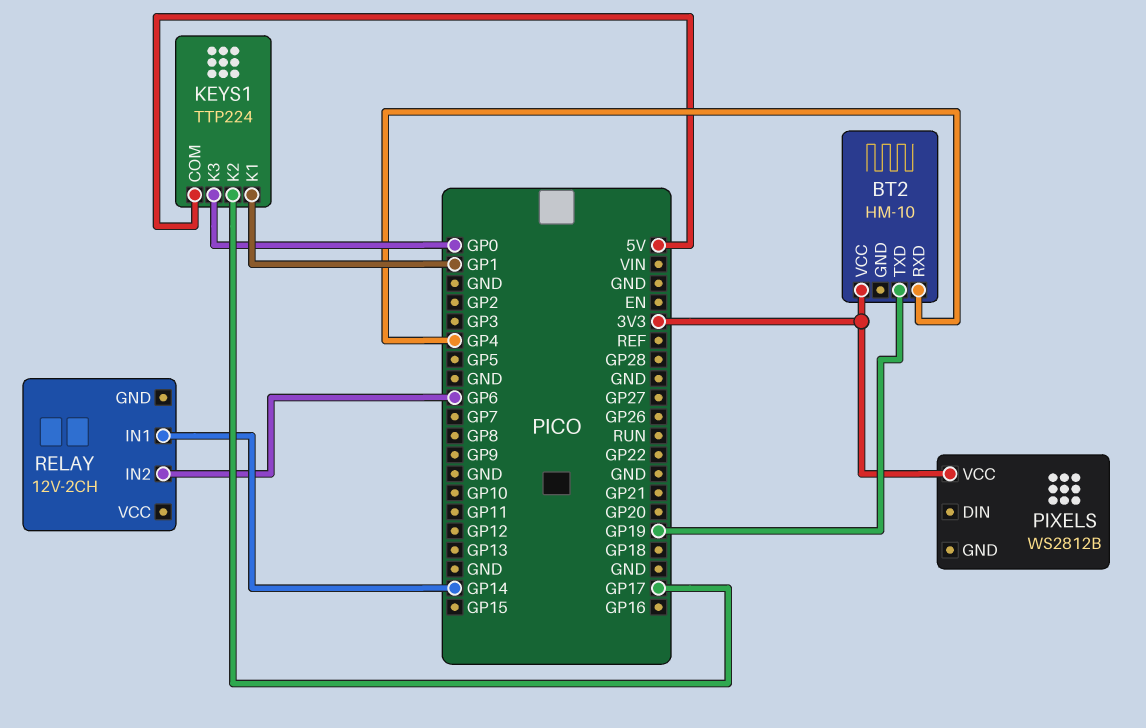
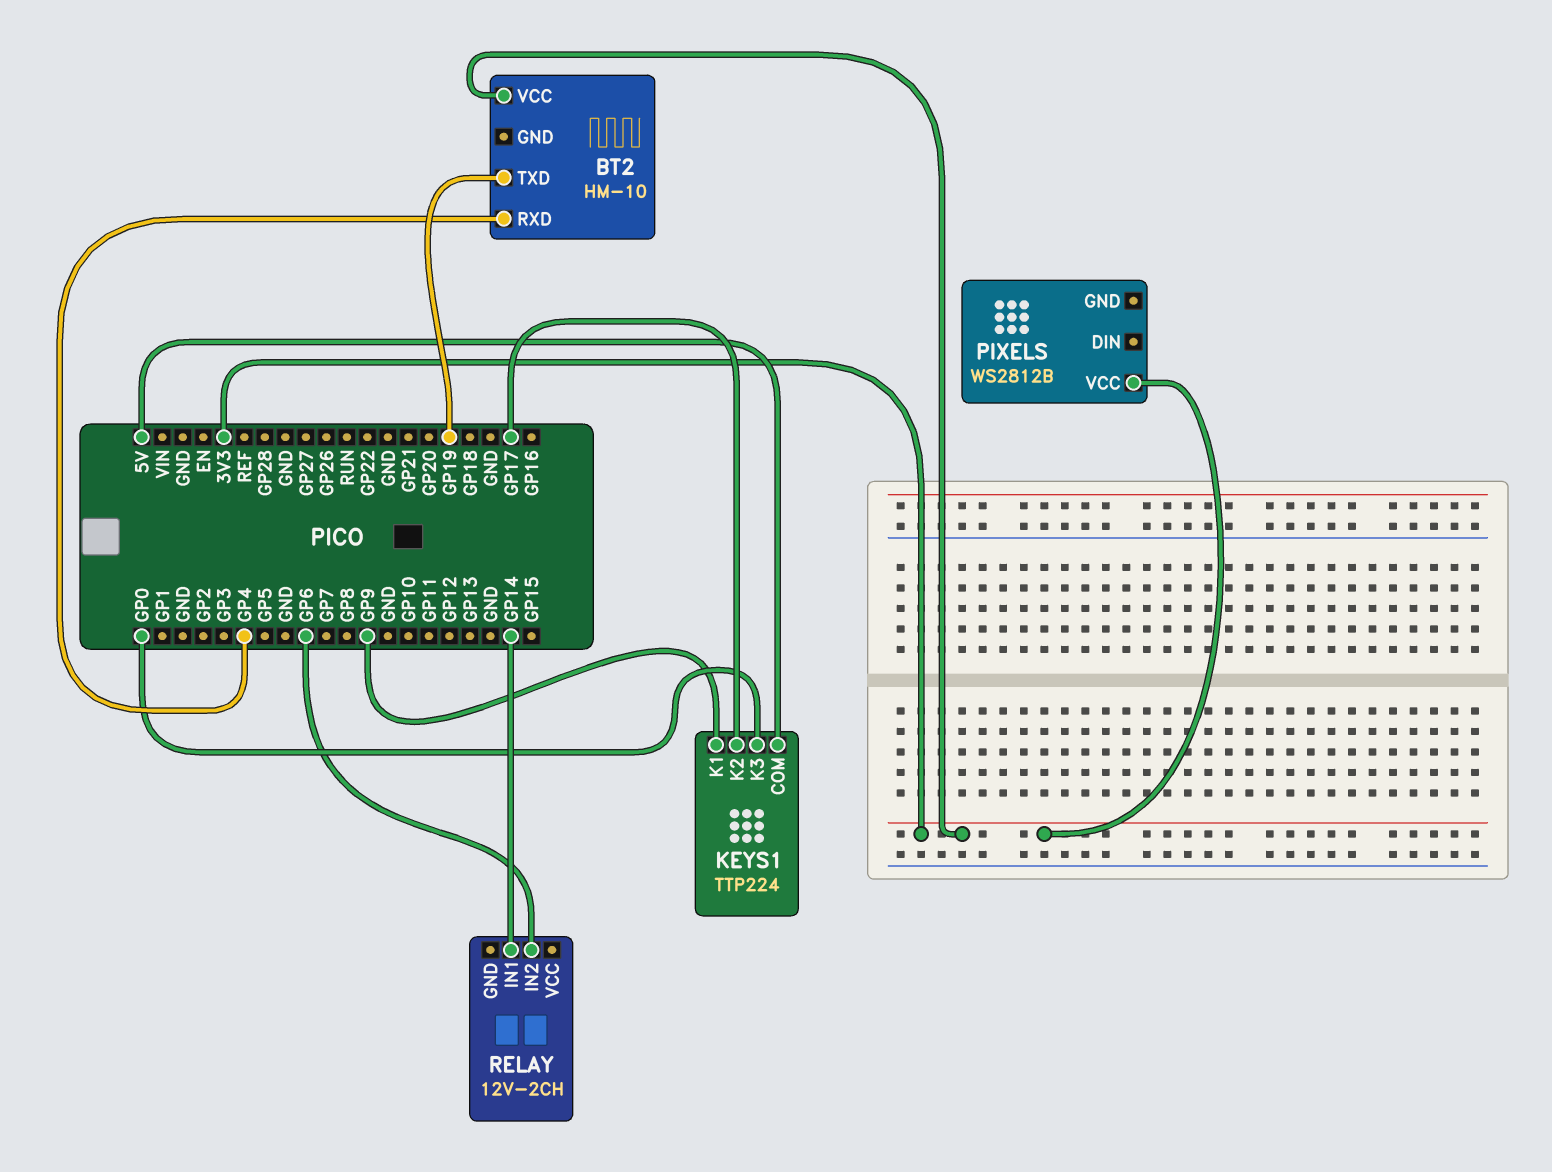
KEYS1 pin K1: GP1 -> GP9

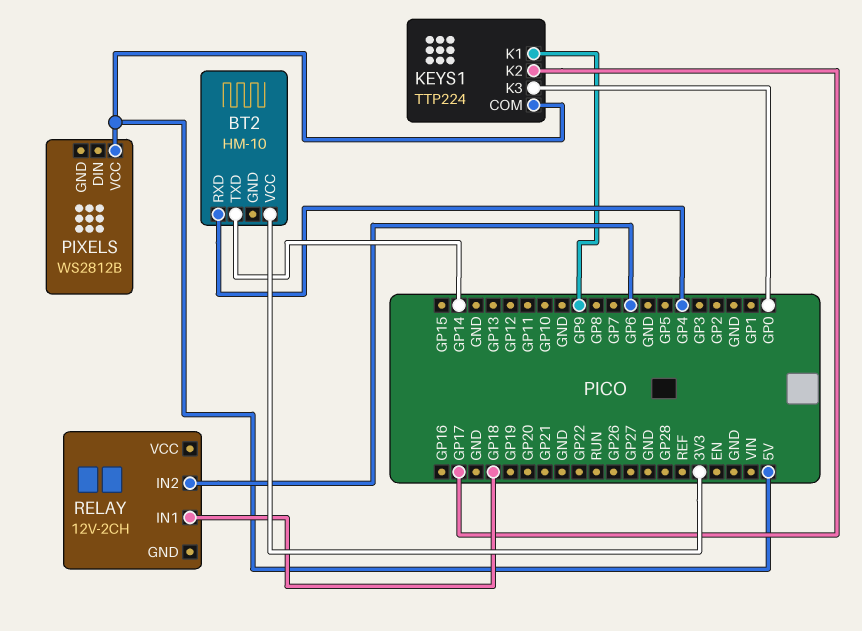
BT2 pin TXD: GP19 -> GP14
PIXELS pin VCC: 3V3 -> 5V
RELAY pin IN1: GP14 -> GP18

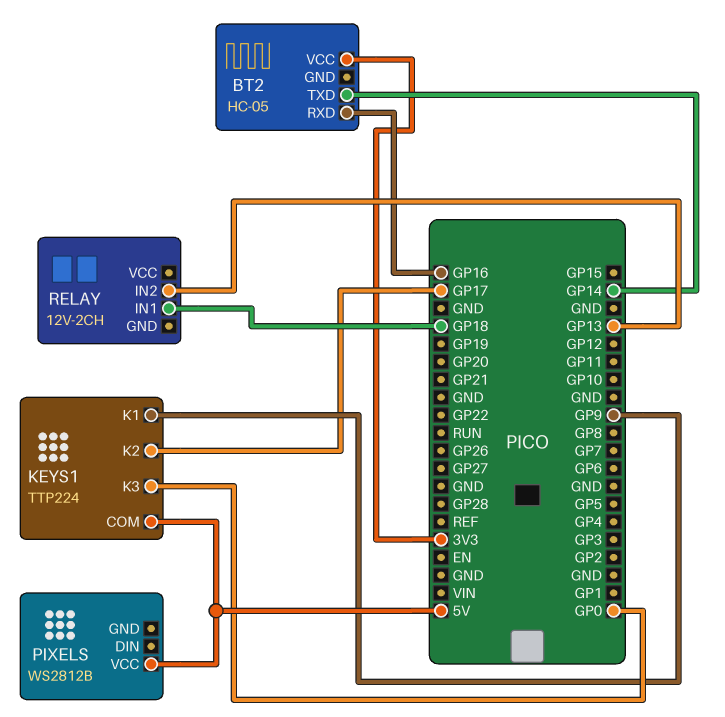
BT2: HM-10 -> HC-05
BT2 pin RXD: GP4 -> GP16
RELAY pin IN2: GP6 -> GP13

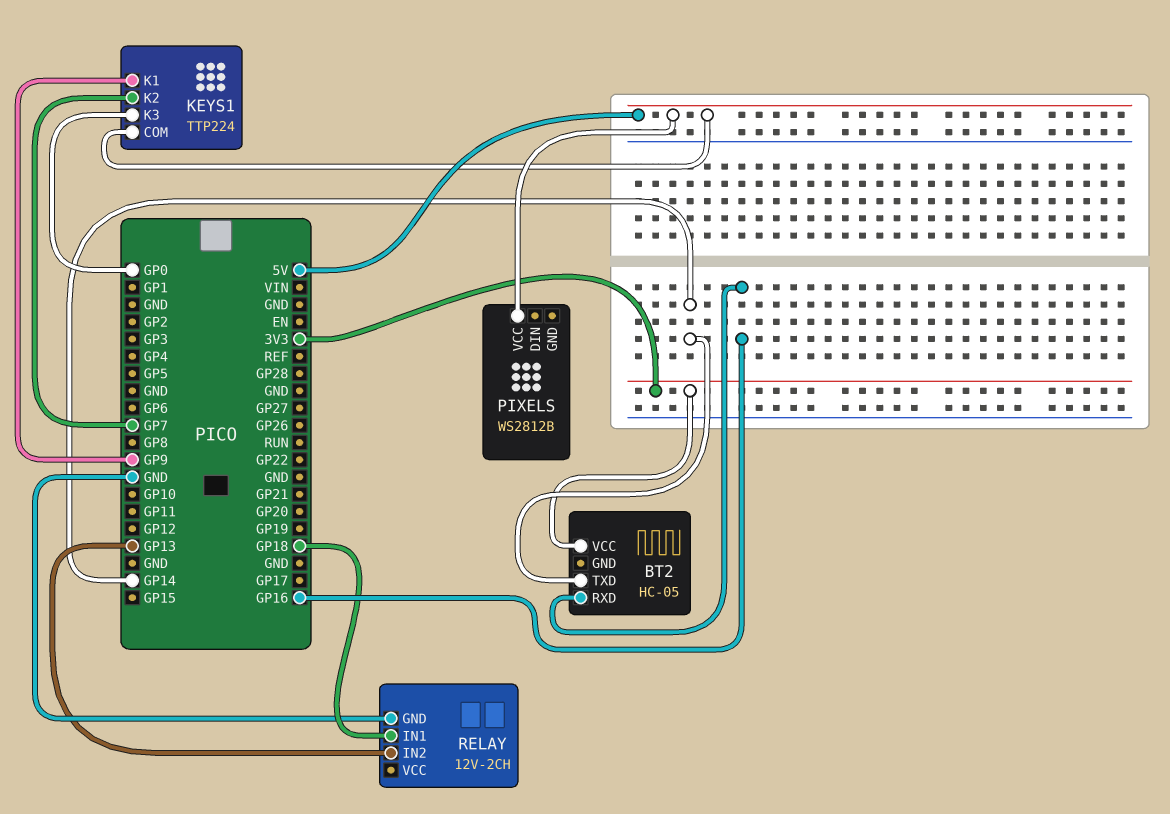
KEYS1 pin K2: GP17 -> GP7
RELAY pin GND: none -> GND

